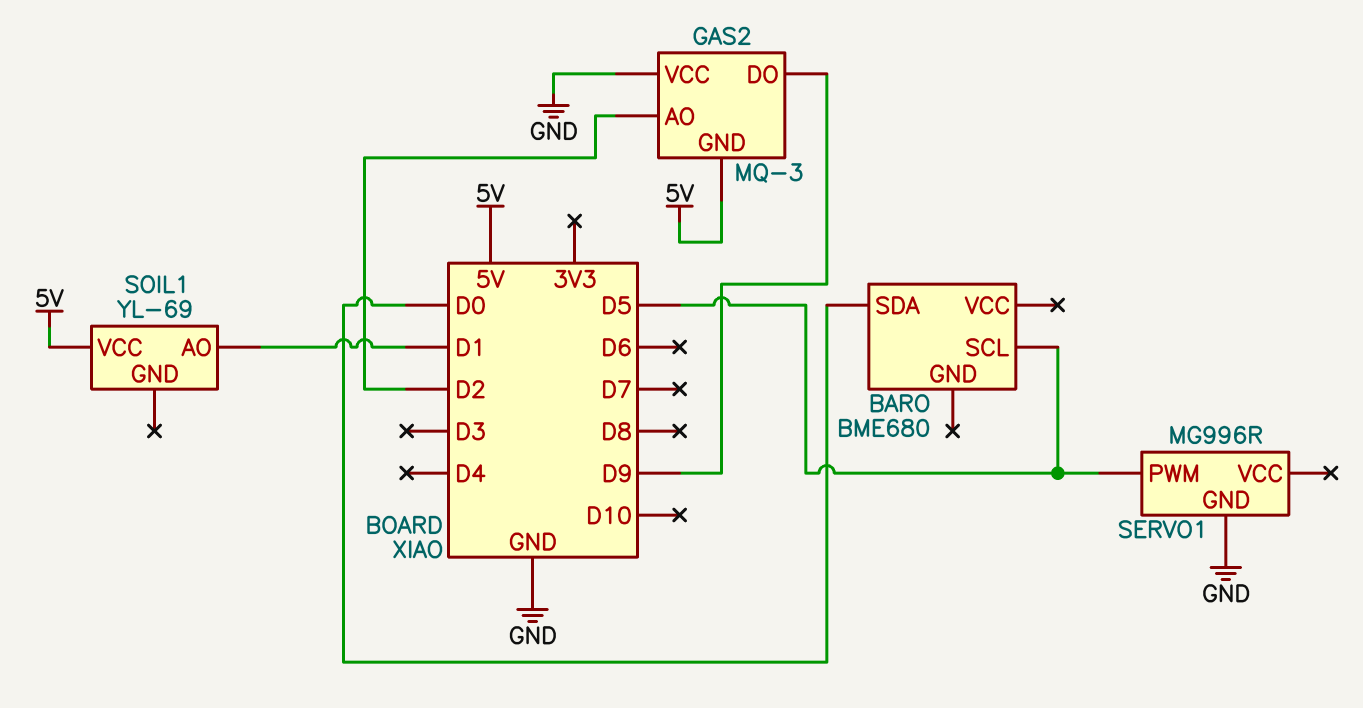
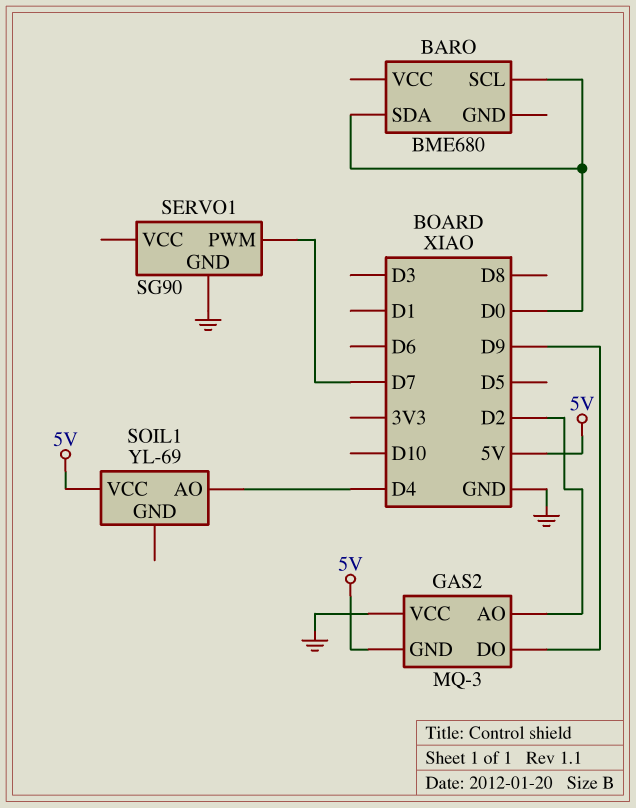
BARO pin SCL: D5 -> D0
SERVO1: MG996R -> SG90
SERVO1 pin PWM: D5 -> D7
SOIL1 pin AO: D1 -> D4

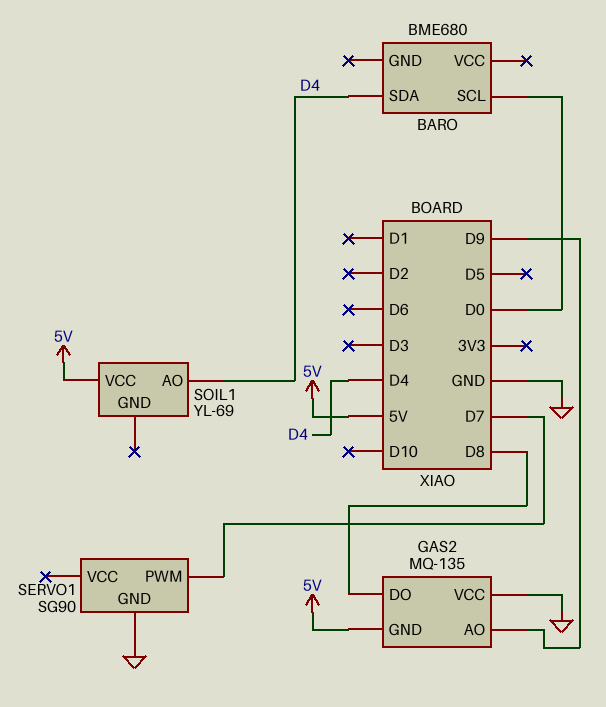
BARO pin SDA: D0 -> D4
GAS2: MQ-3 -> MQ-135
GAS2 pin AO: D2 -> D9
GAS2 pin DO: D9 -> D8

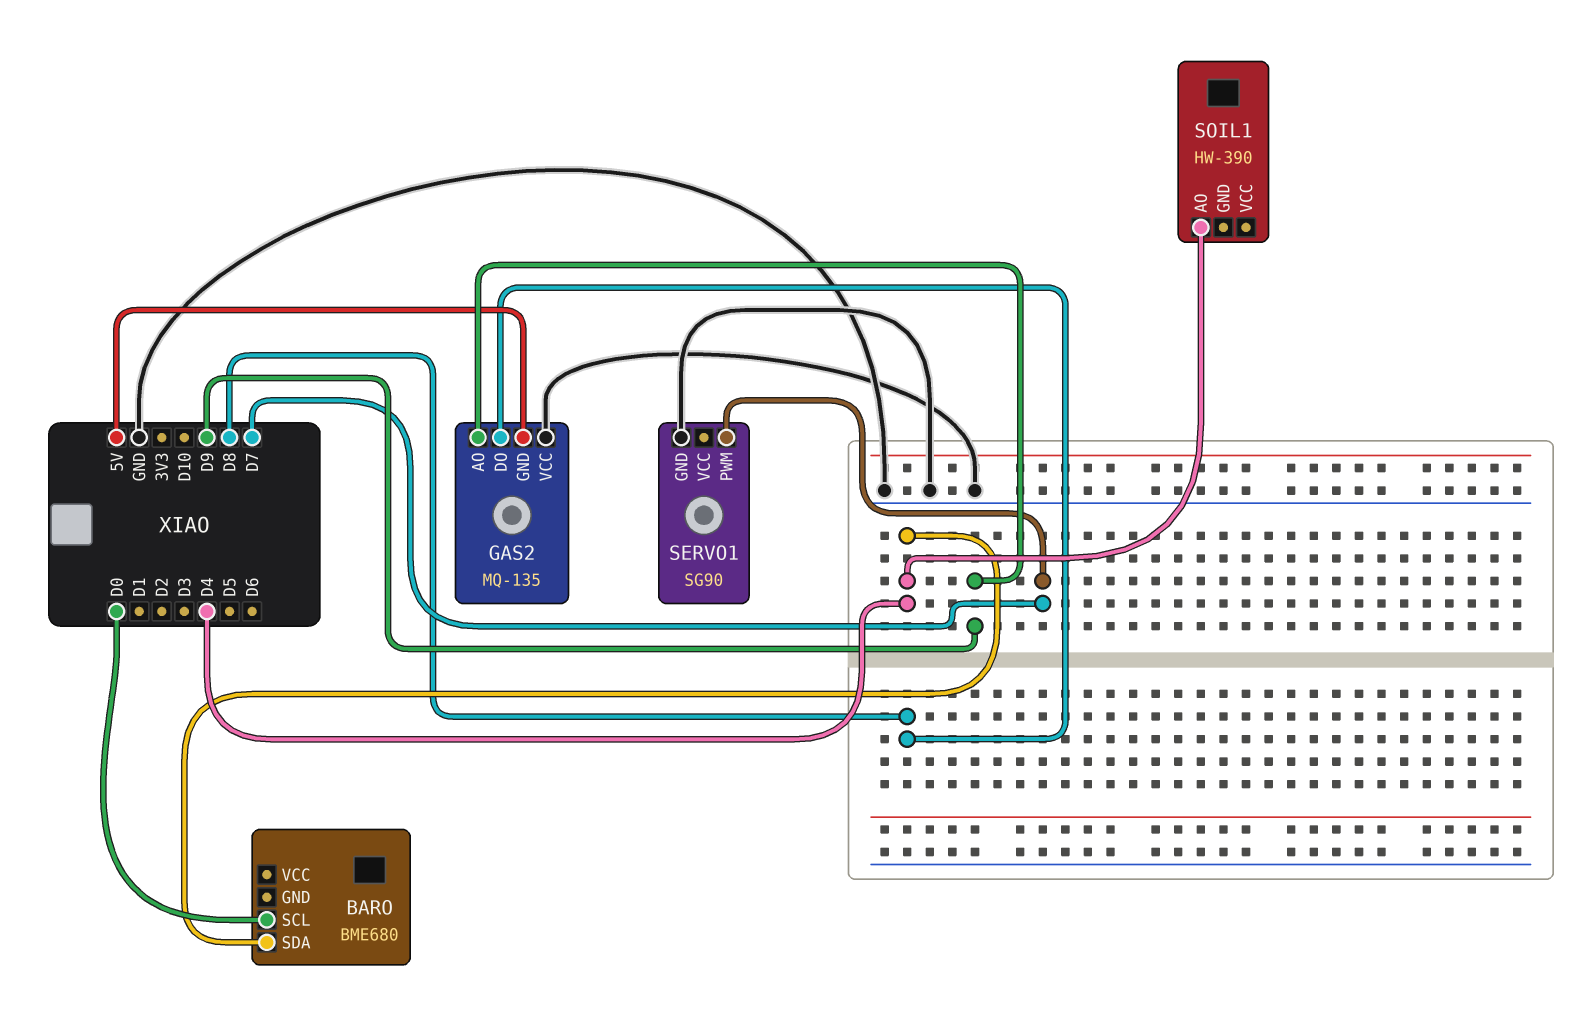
SOIL1: YL-69 -> HW-390
SOIL1 pin VCC: 5V -> none

